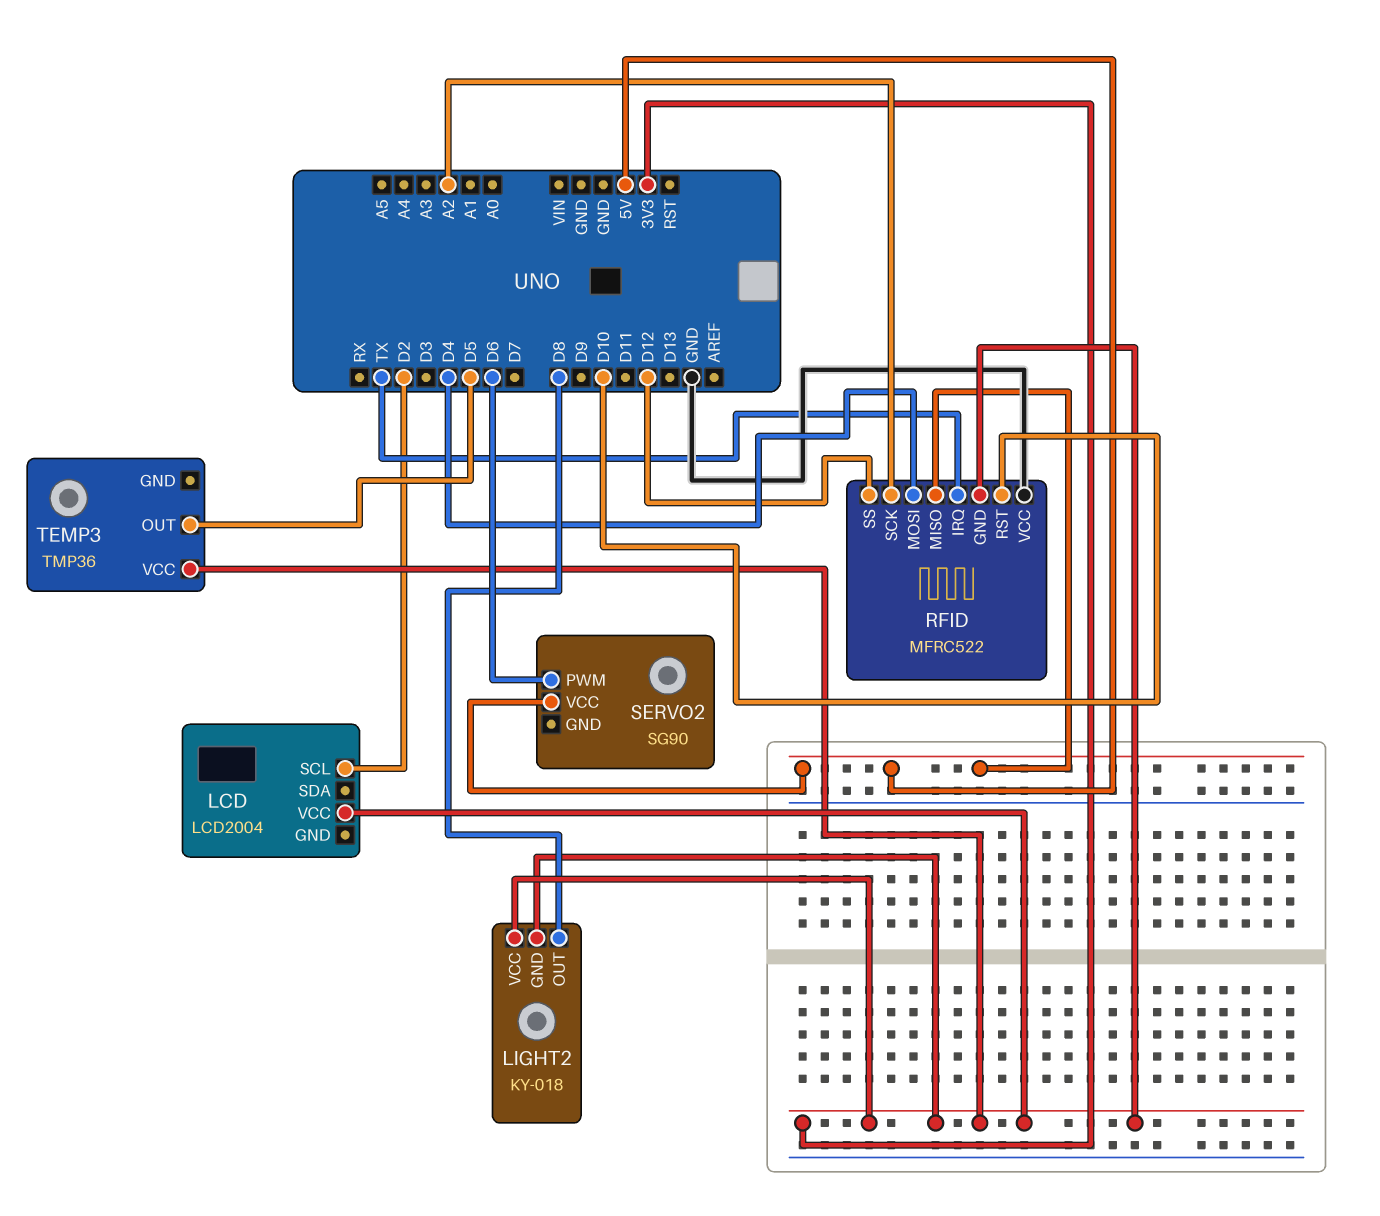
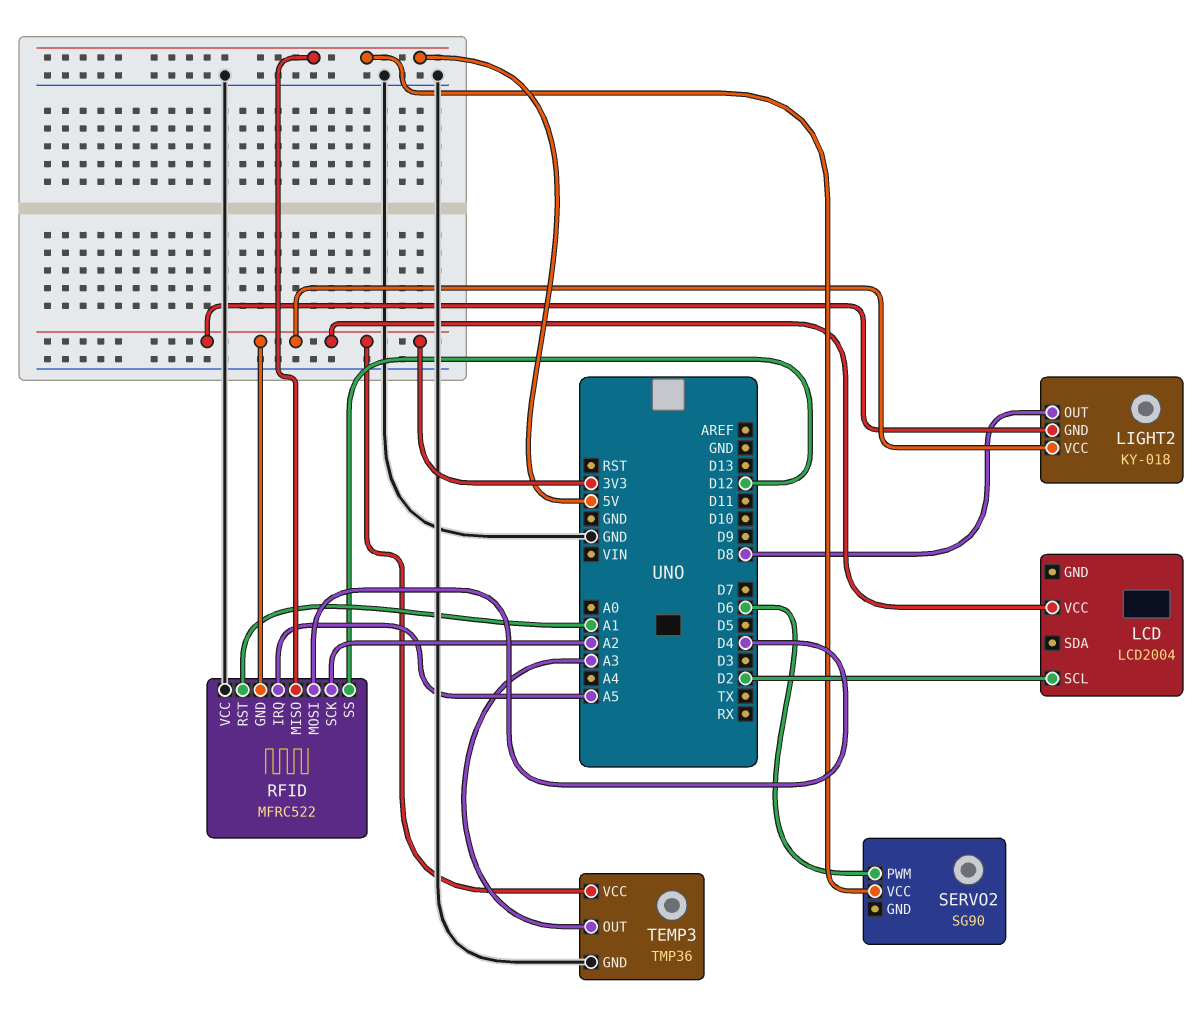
RFID pin IRQ: TX -> A5
RFID pin RST: D10 -> A1
TEMP3 pin GND: none -> GND
TEMP3 pin OUT: D5 -> A3

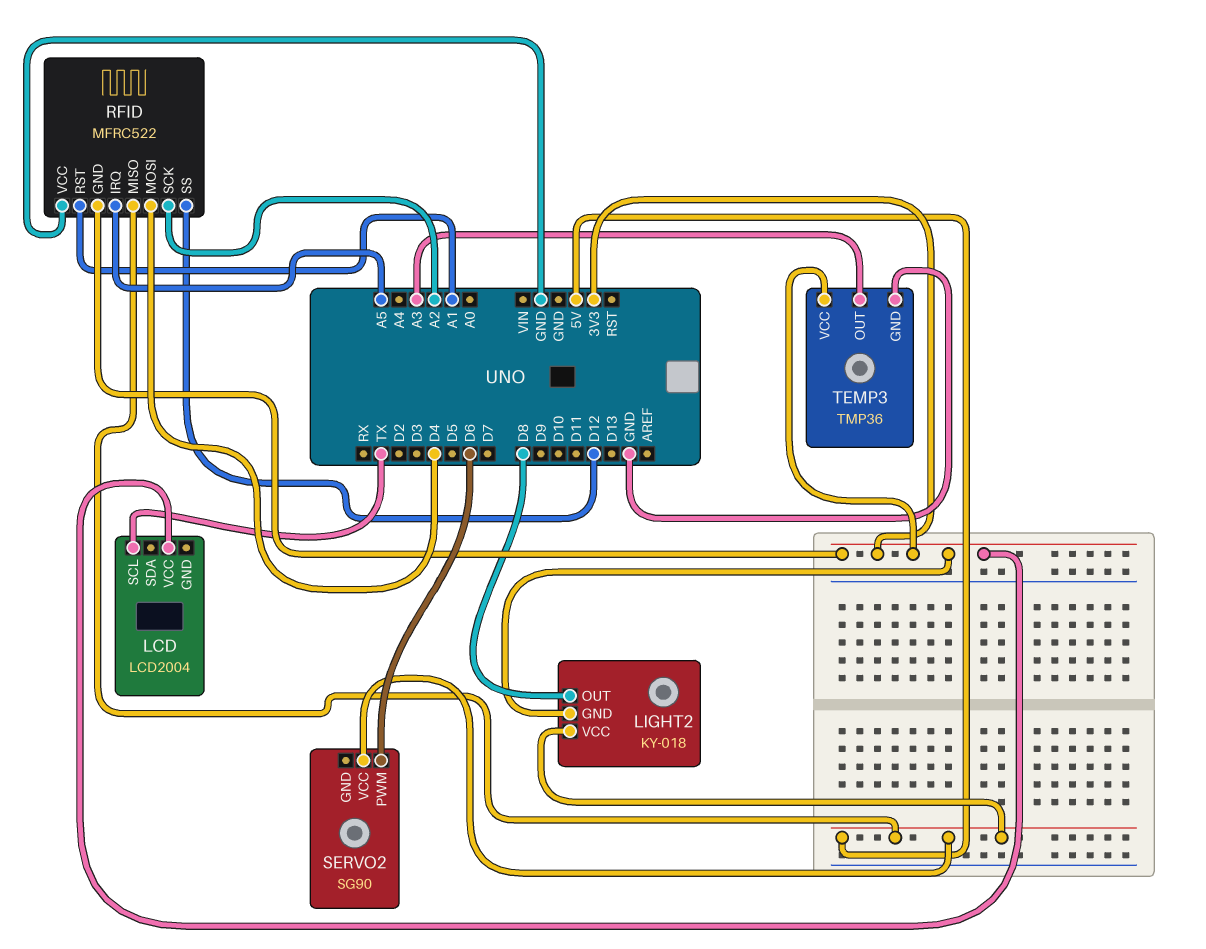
LCD pin SCL: D2 -> TX
LIGHT2 pin VCC: 3V3 -> 5V

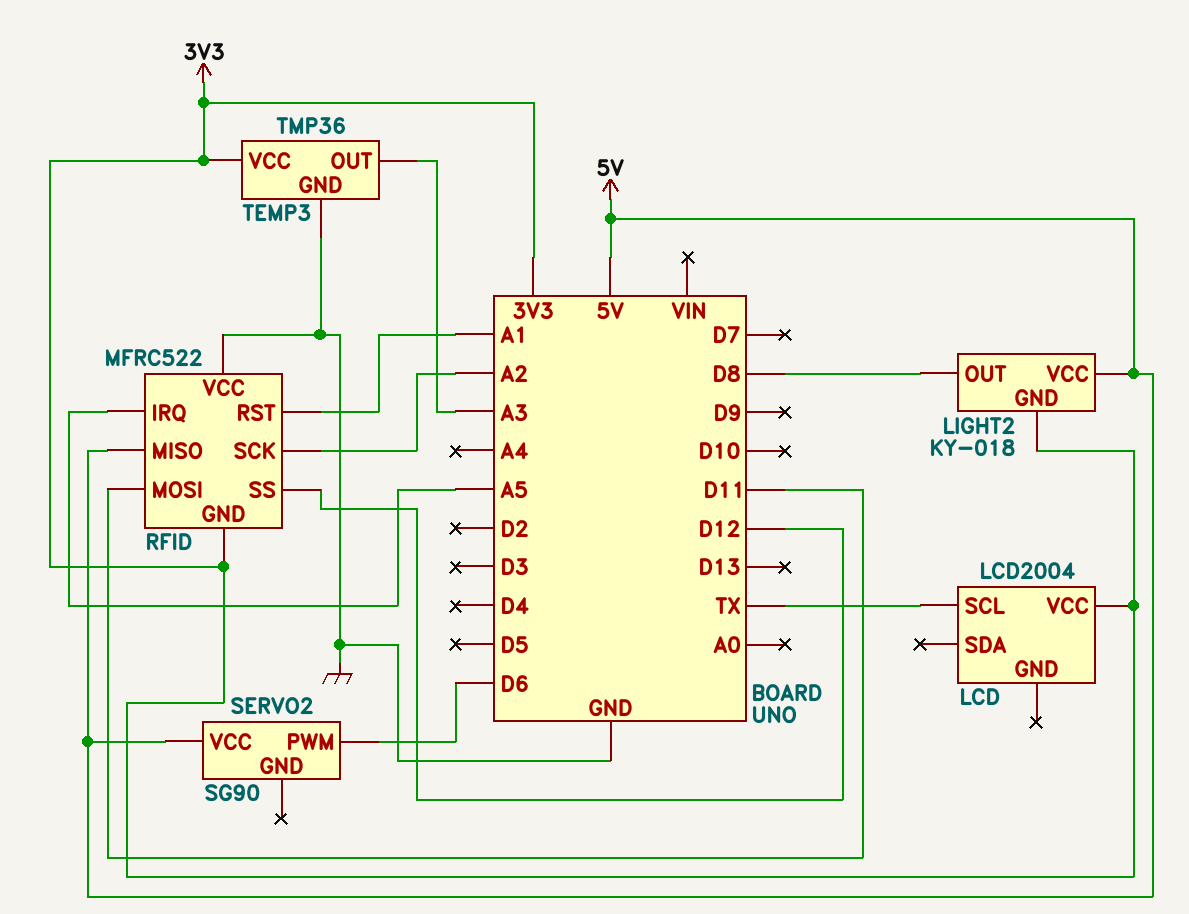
RFID pin MOSI: D4 -> D11

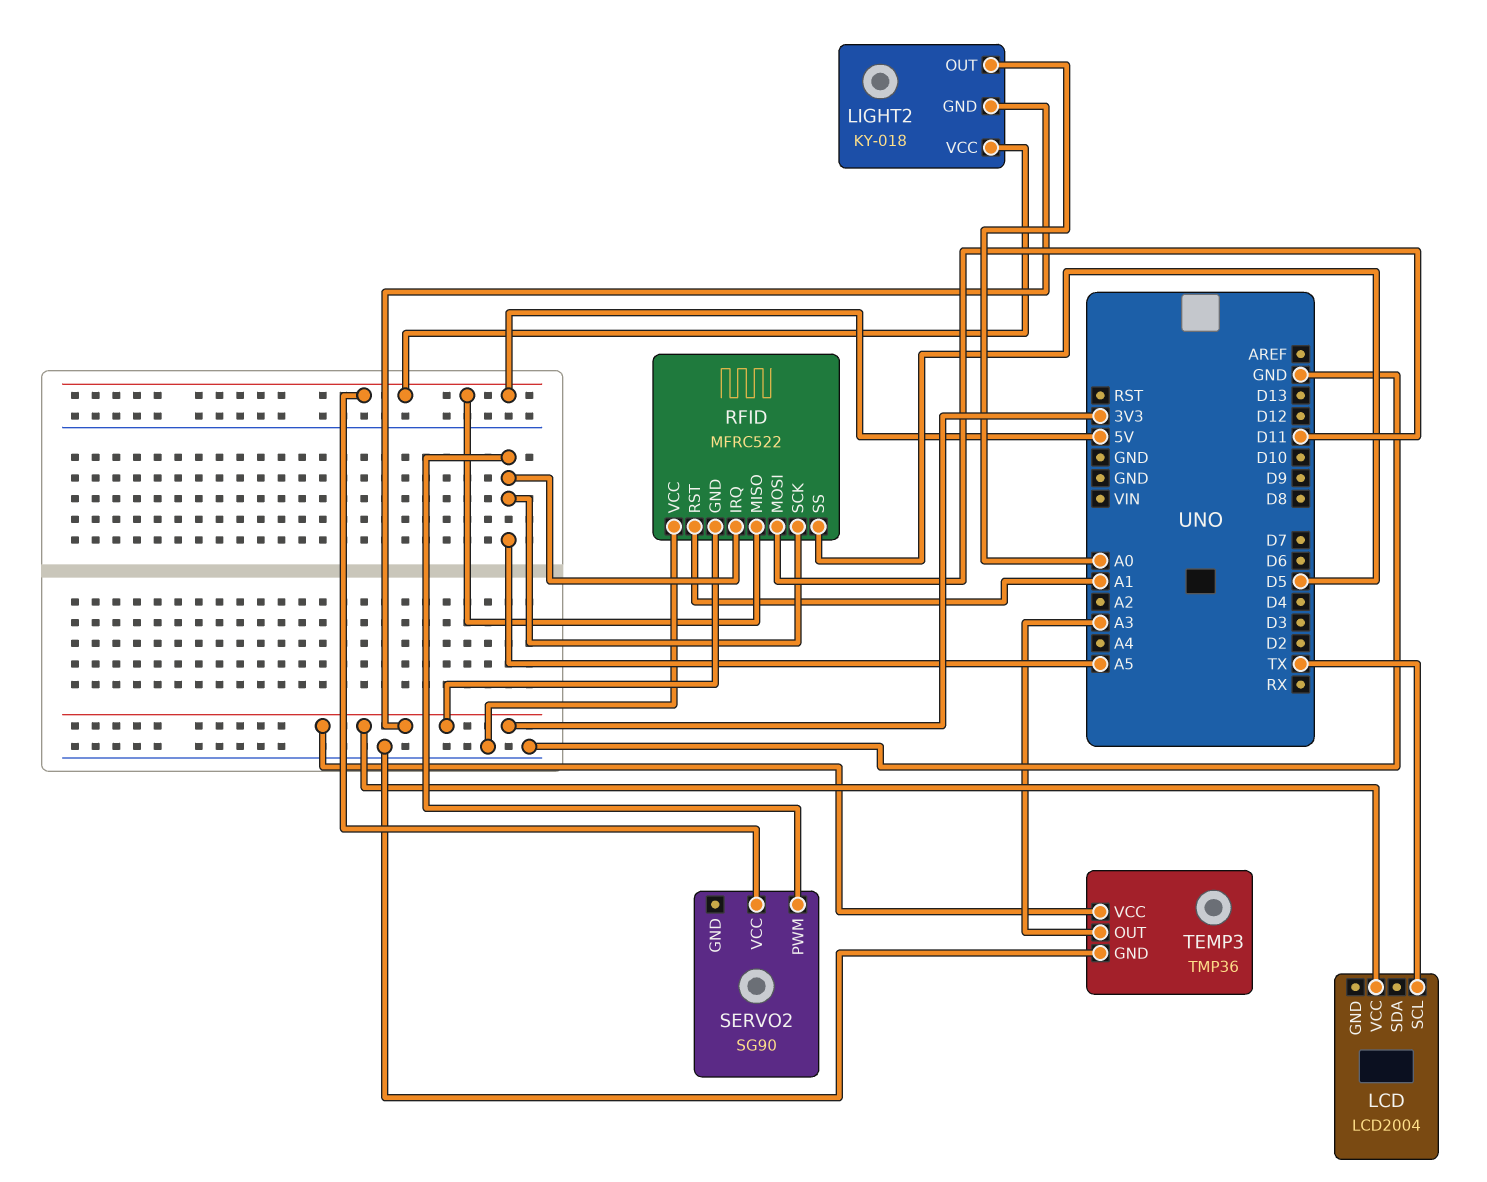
LIGHT2 pin OUT: D8 -> A0
RFID pin SCK: A2 -> A5
RFID pin SS: D12 -> D5
SERVO2 pin PWM: D6 -> A5

